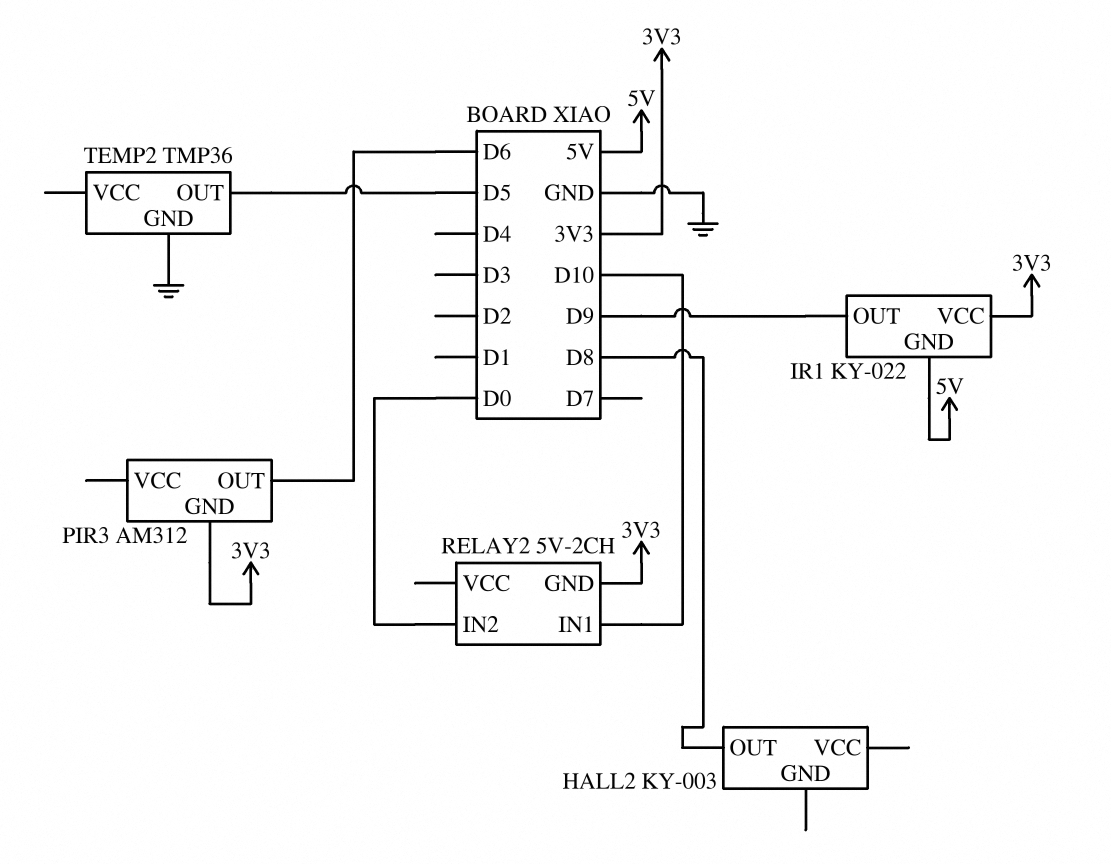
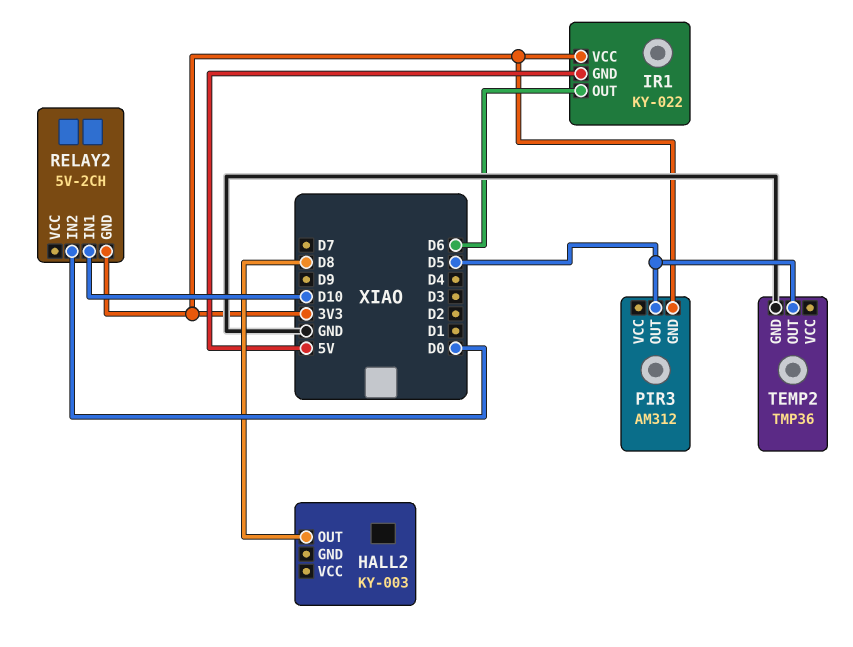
IR1 pin OUT: D9 -> D6
PIR3 pin OUT: D6 -> D5

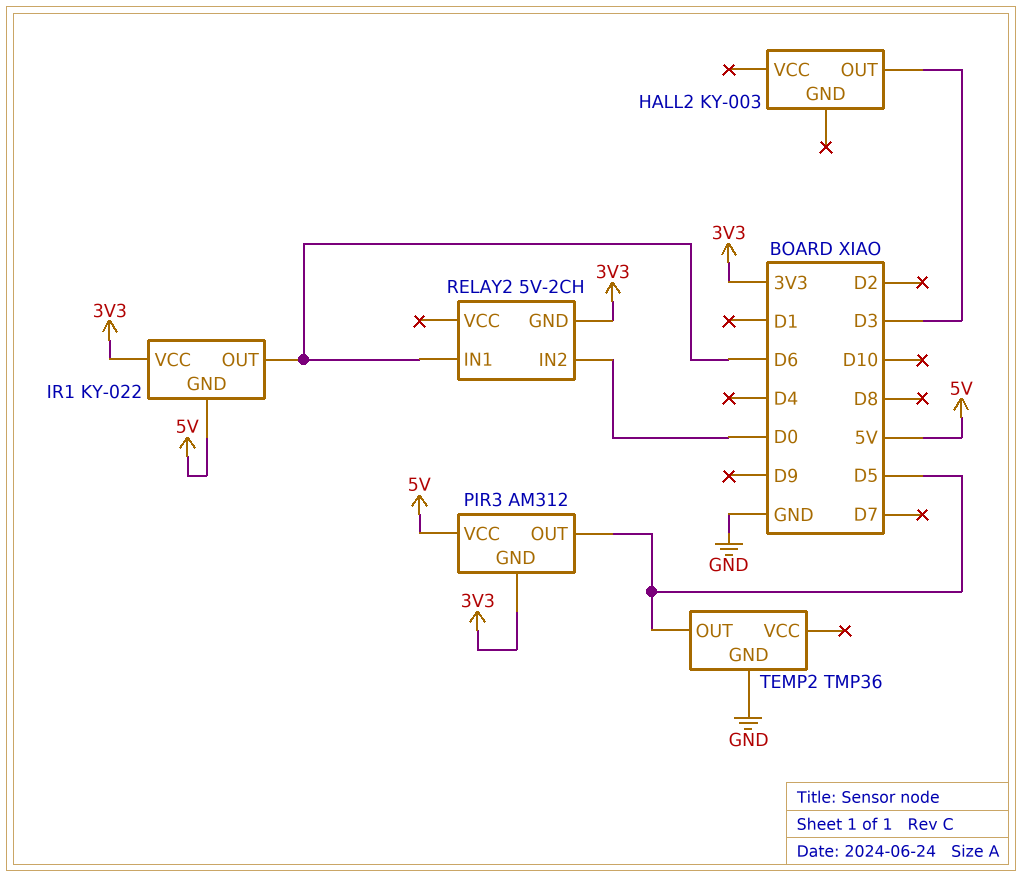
HALL2 pin OUT: D8 -> D3
PIR3 pin VCC: none -> 5V
RELAY2 pin IN1: D10 -> D6

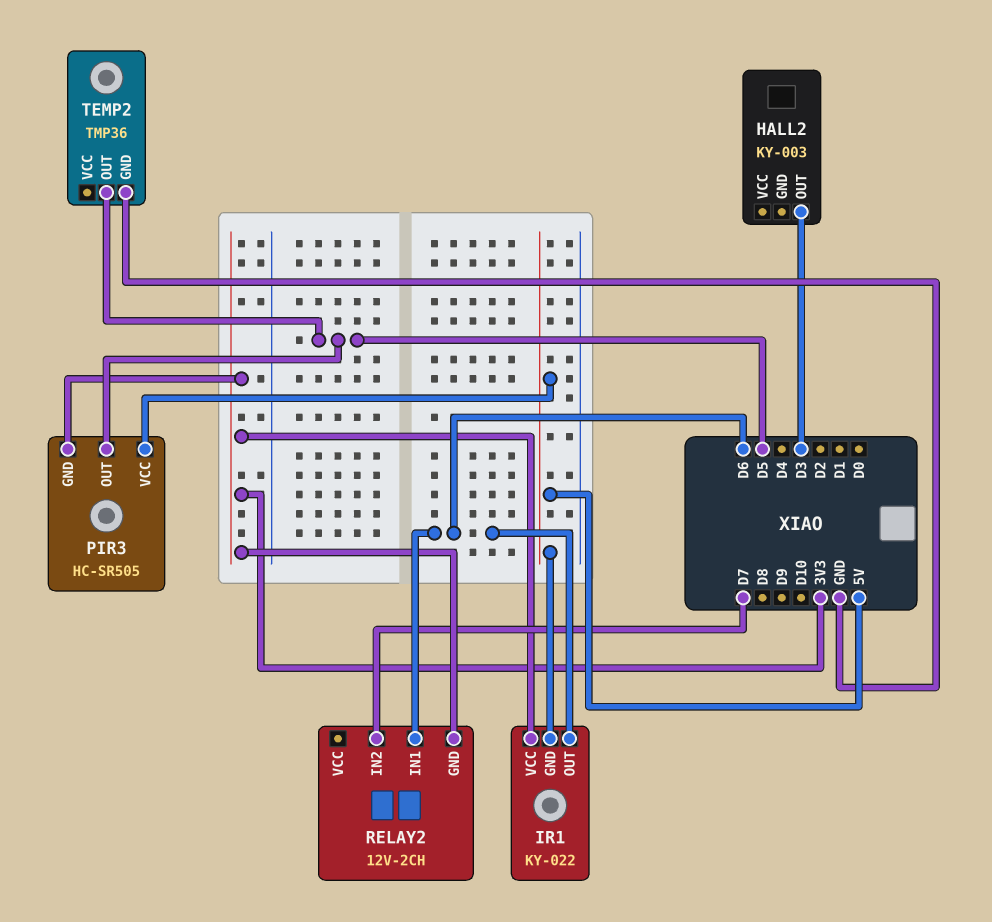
PIR3: AM312 -> HC-SR505
RELAY2: 5V-2CH -> 12V-2CH
RELAY2 pin IN2: D0 -> D7

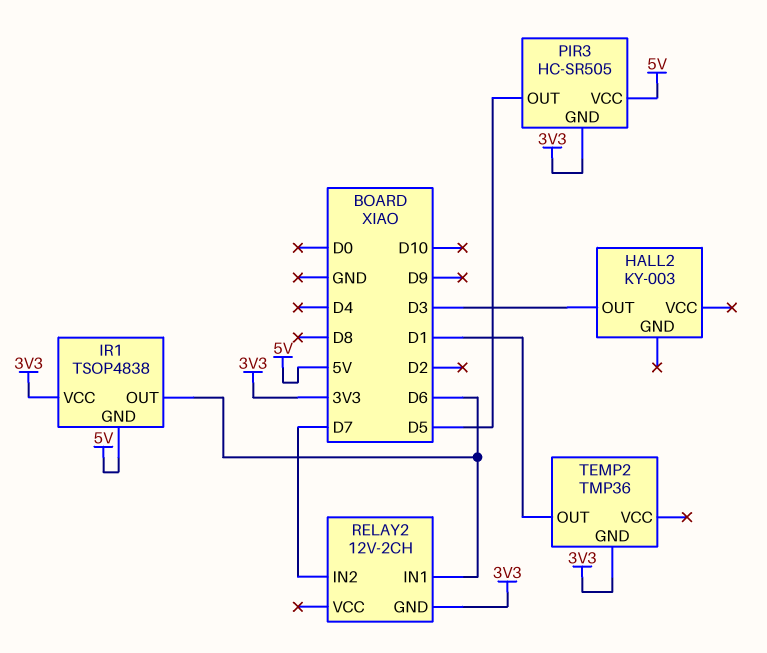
IR1: KY-022 -> TSOP4838
TEMP2 pin GND: GND -> 3V3
TEMP2 pin OUT: D5 -> D1

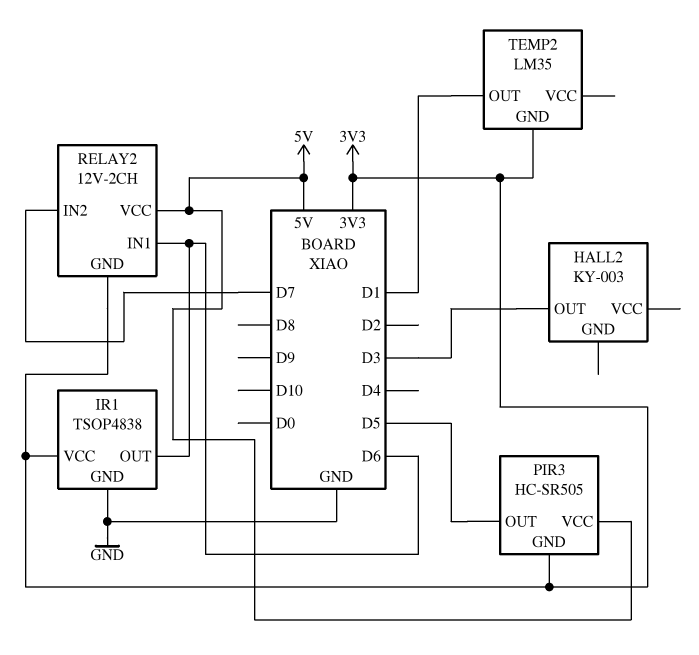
IR1 pin GND: 5V -> GND
RELAY2 pin VCC: none -> 5V
TEMP2: TMP36 -> LM35

